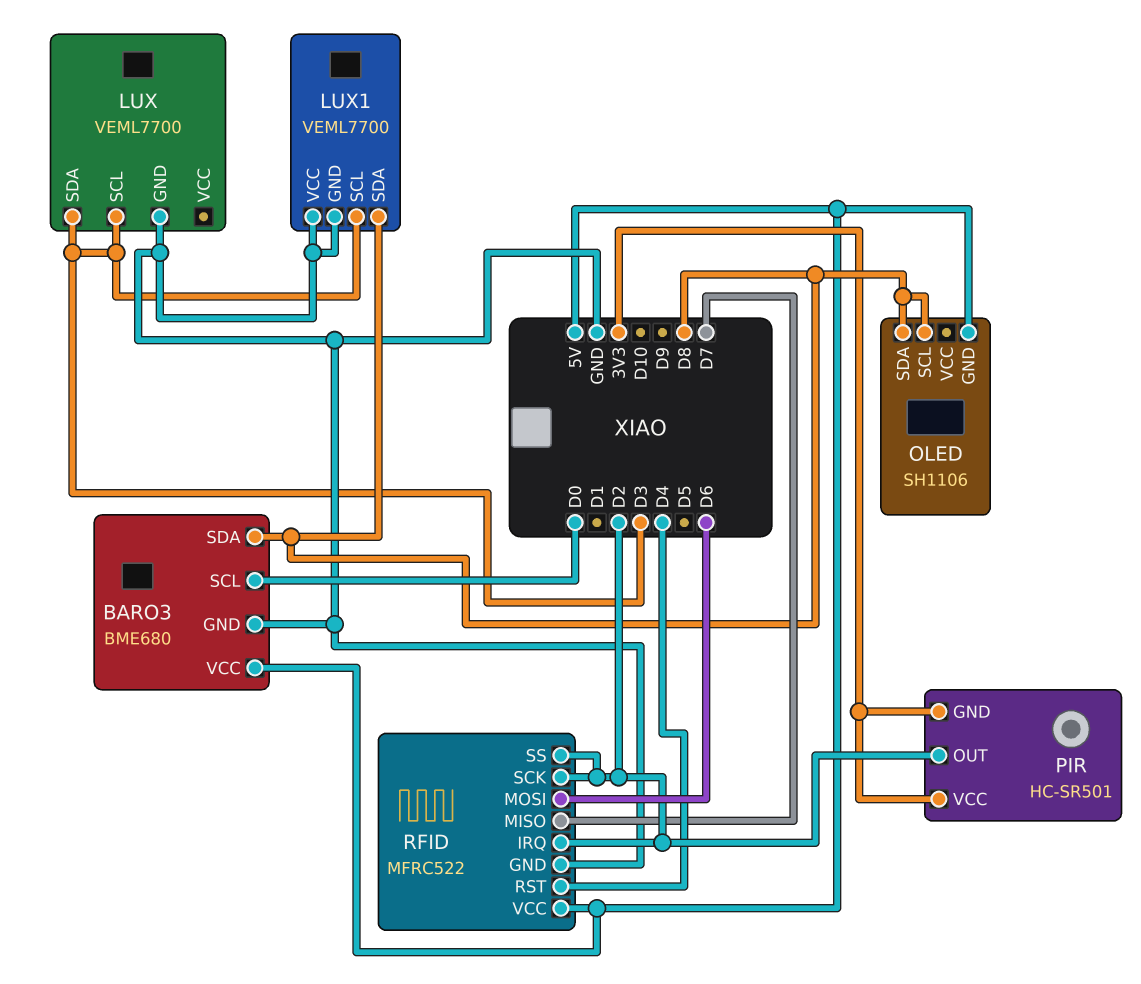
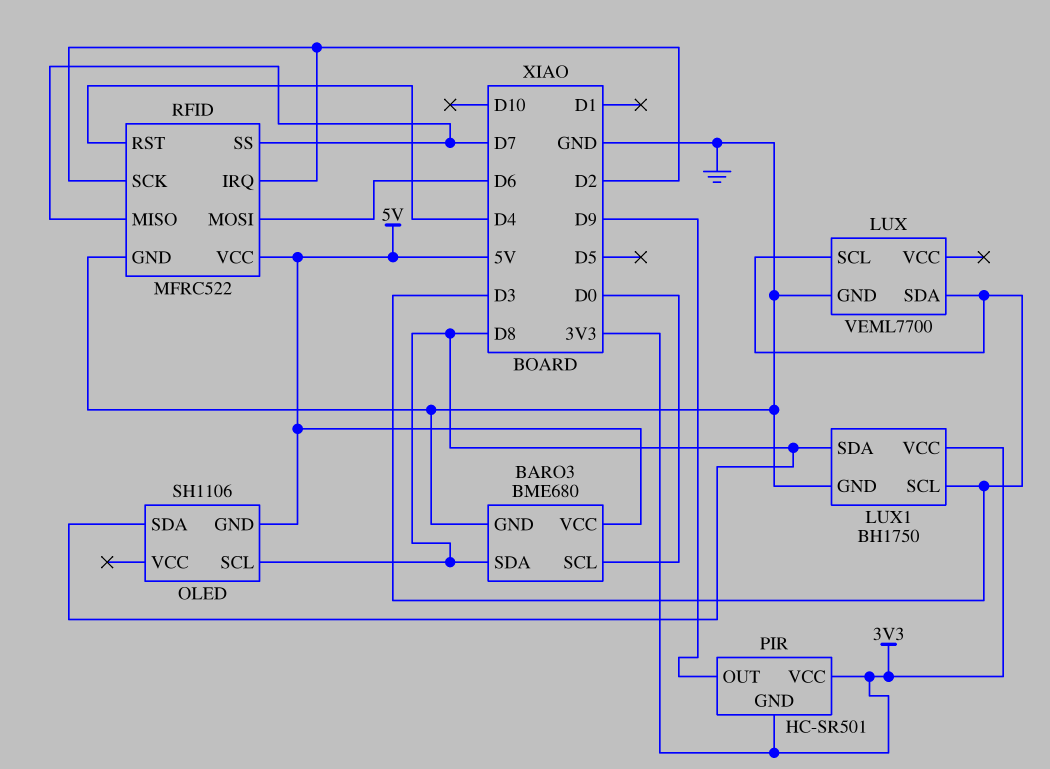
LUX1: VEML7700 -> BH1750
LUX1 pin VCC: GND -> 3V3
PIR pin OUT: D2 -> D9
RFID pin SS: D2 -> D7

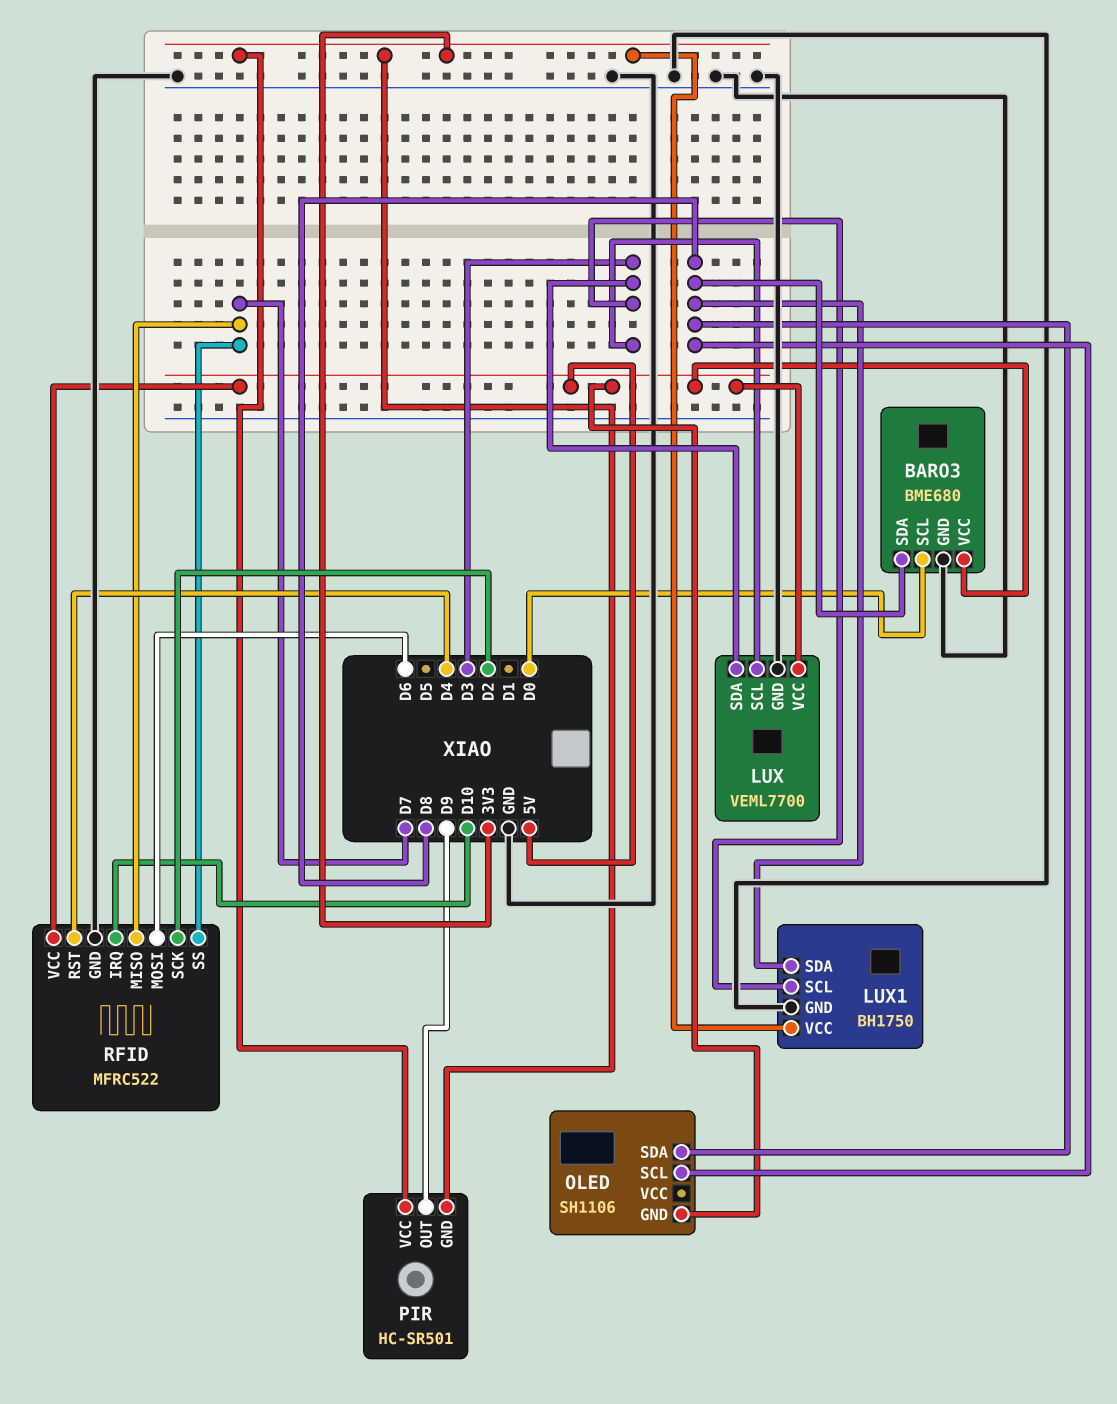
LUX pin VCC: none -> 5V
RFID pin IRQ: D2 -> D10

